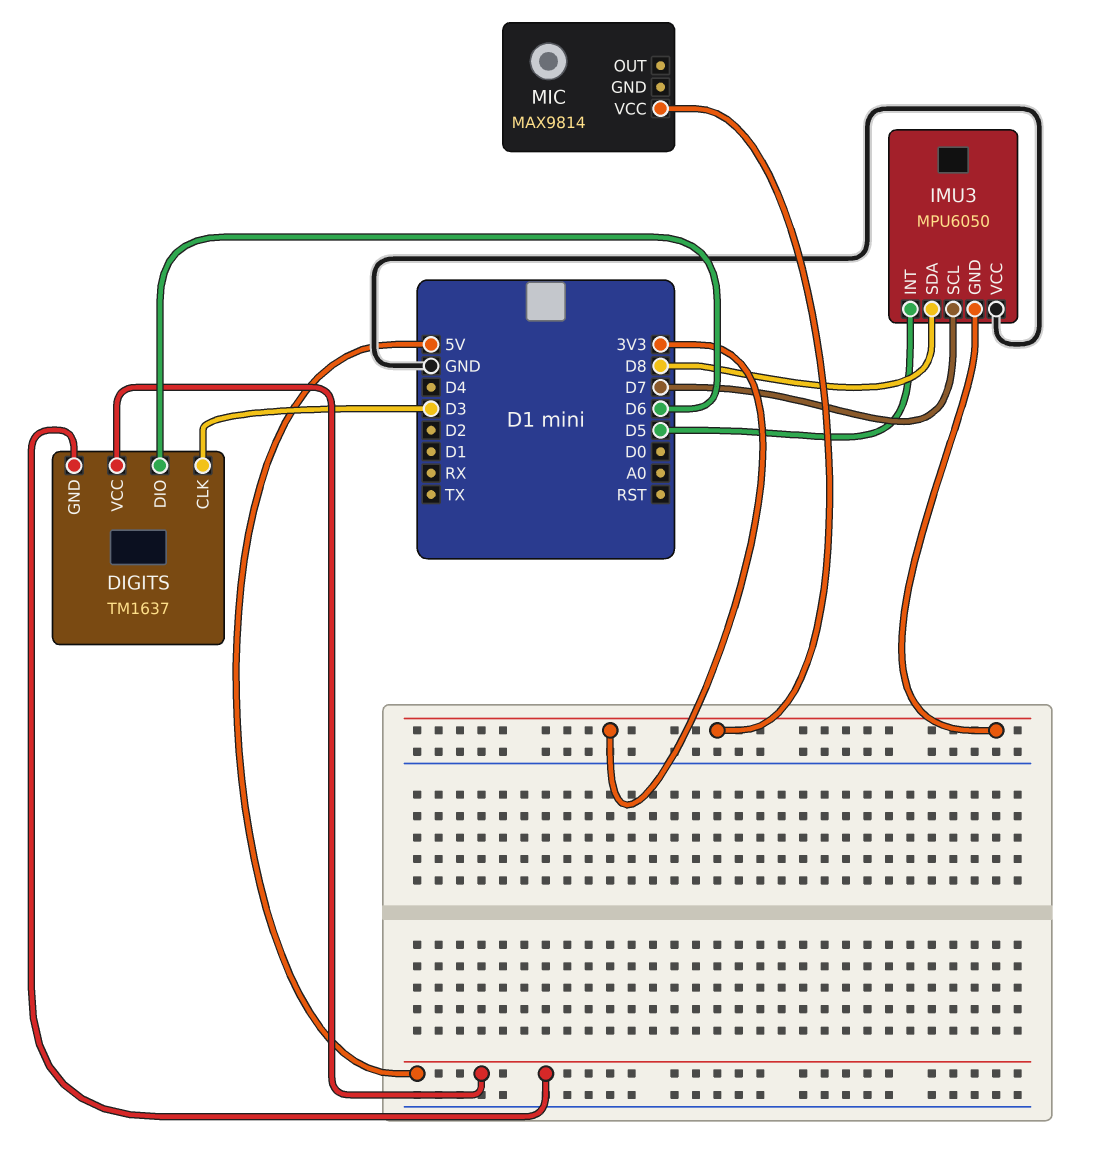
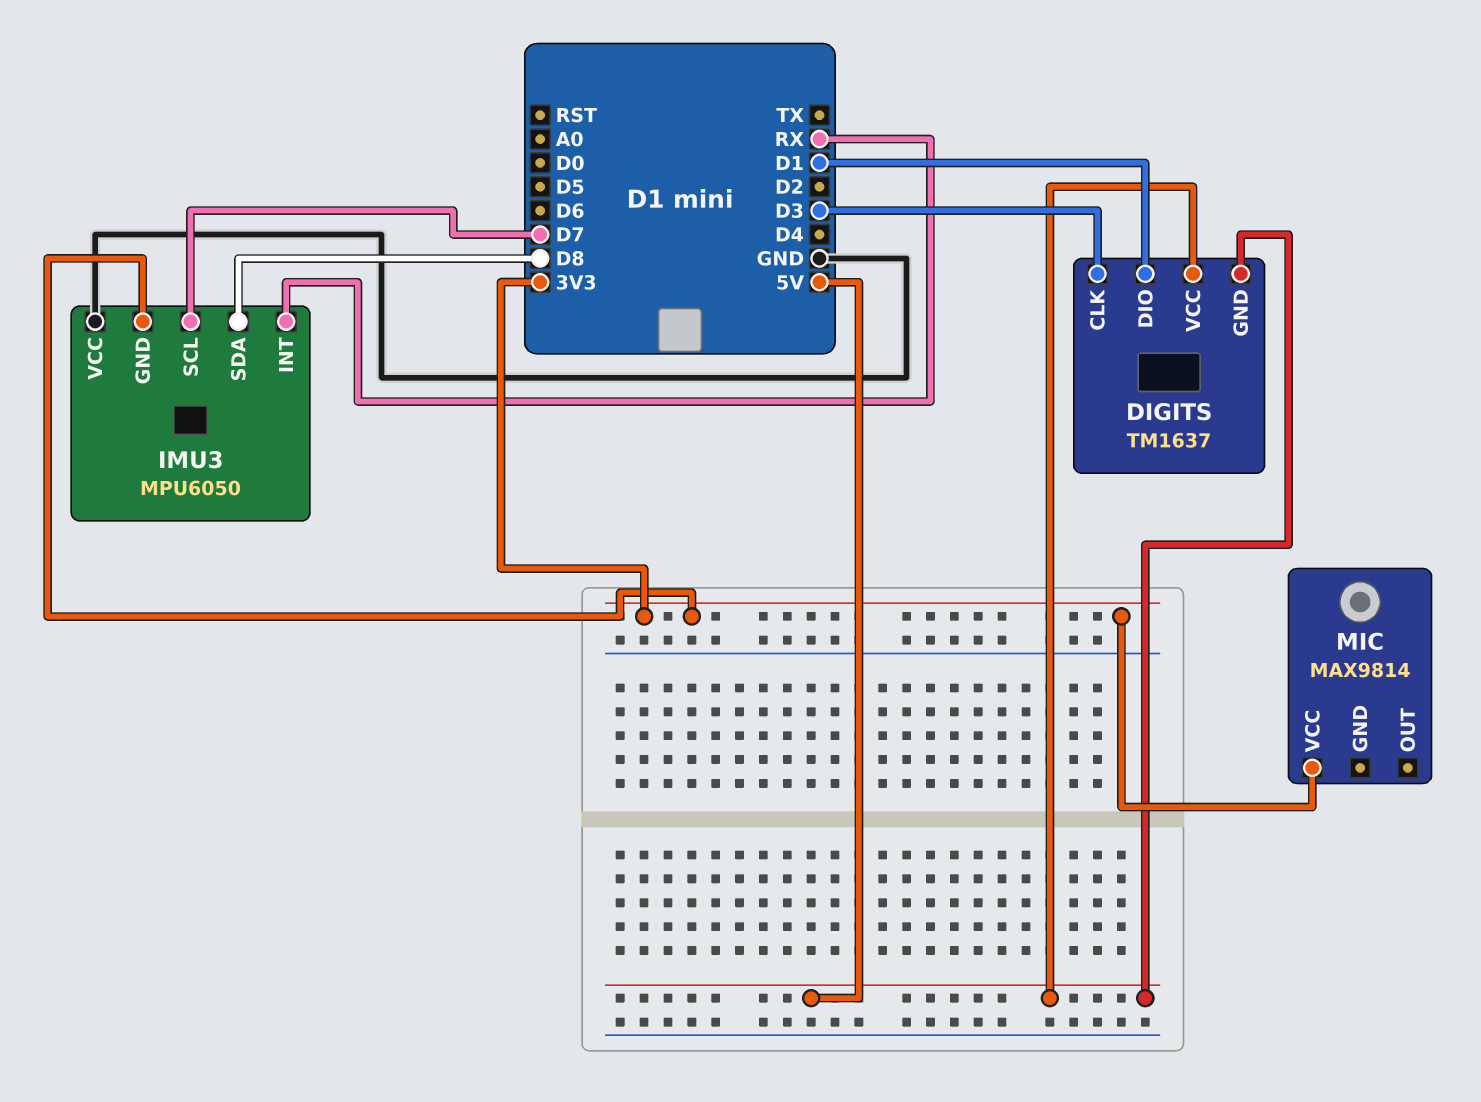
DIGITS pin DIO: D6 -> D1
IMU3 pin INT: D5 -> RX

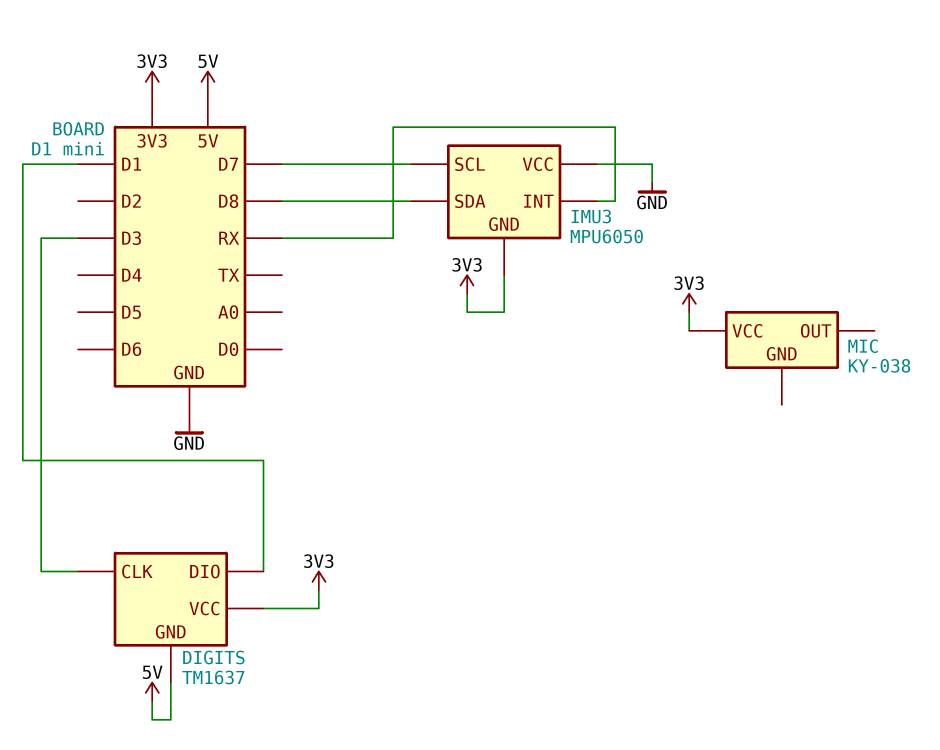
DIGITS pin VCC: 5V -> 3V3
MIC: MAX9814 -> KY-038

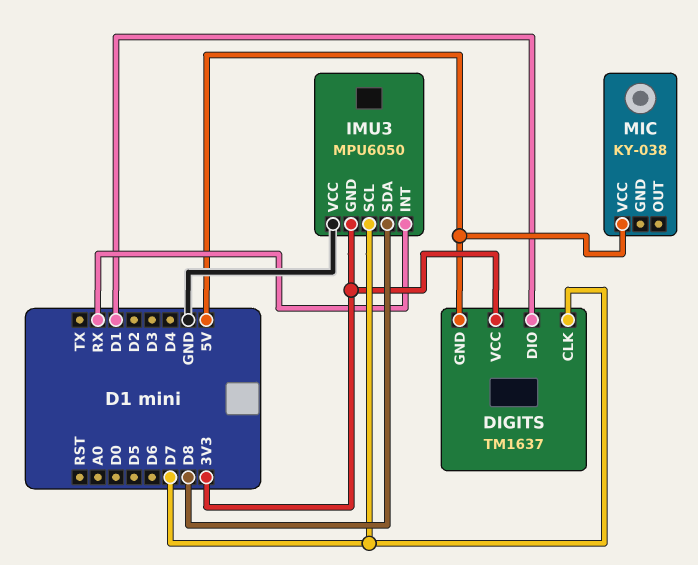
DIGITS pin CLK: D3 -> D7
MIC pin VCC: 3V3 -> 5V

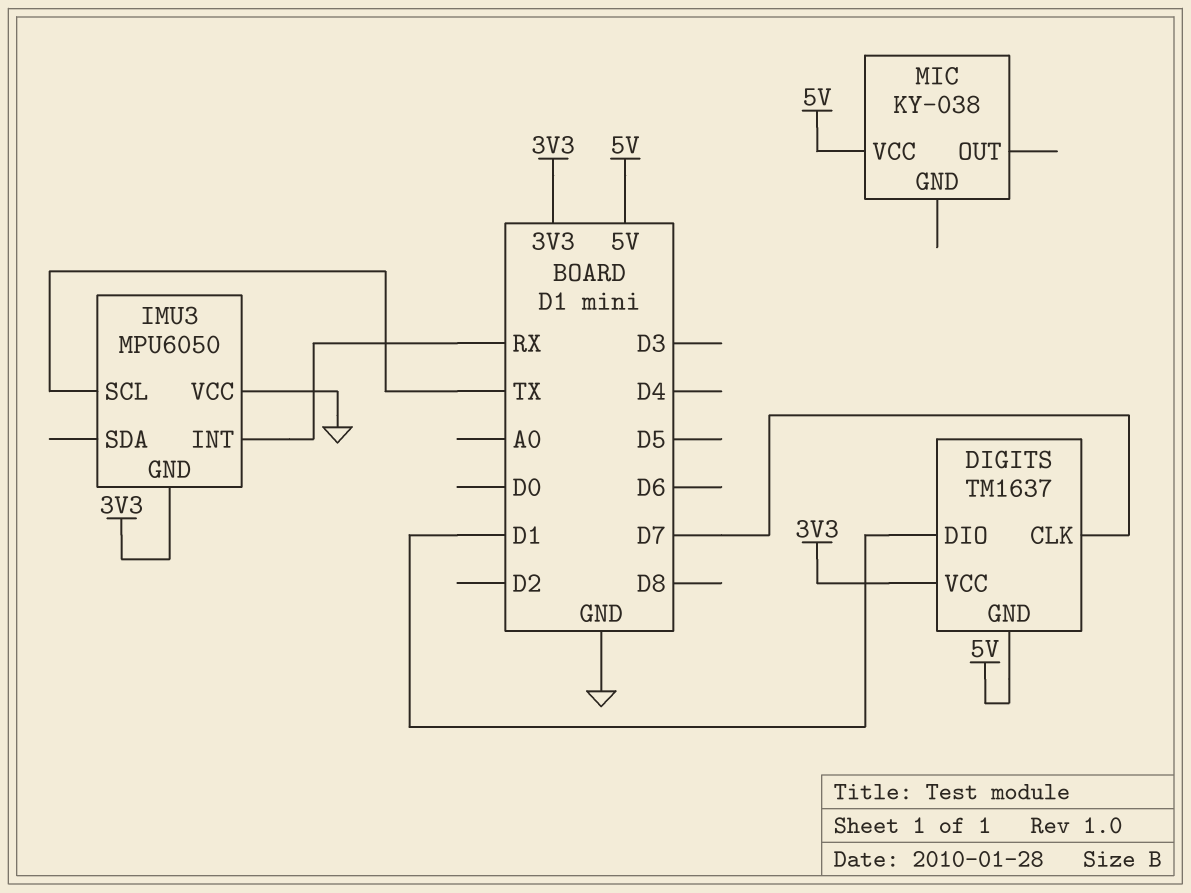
IMU3 pin SCL: D7 -> TX
IMU3 pin SDA: D8 -> none

